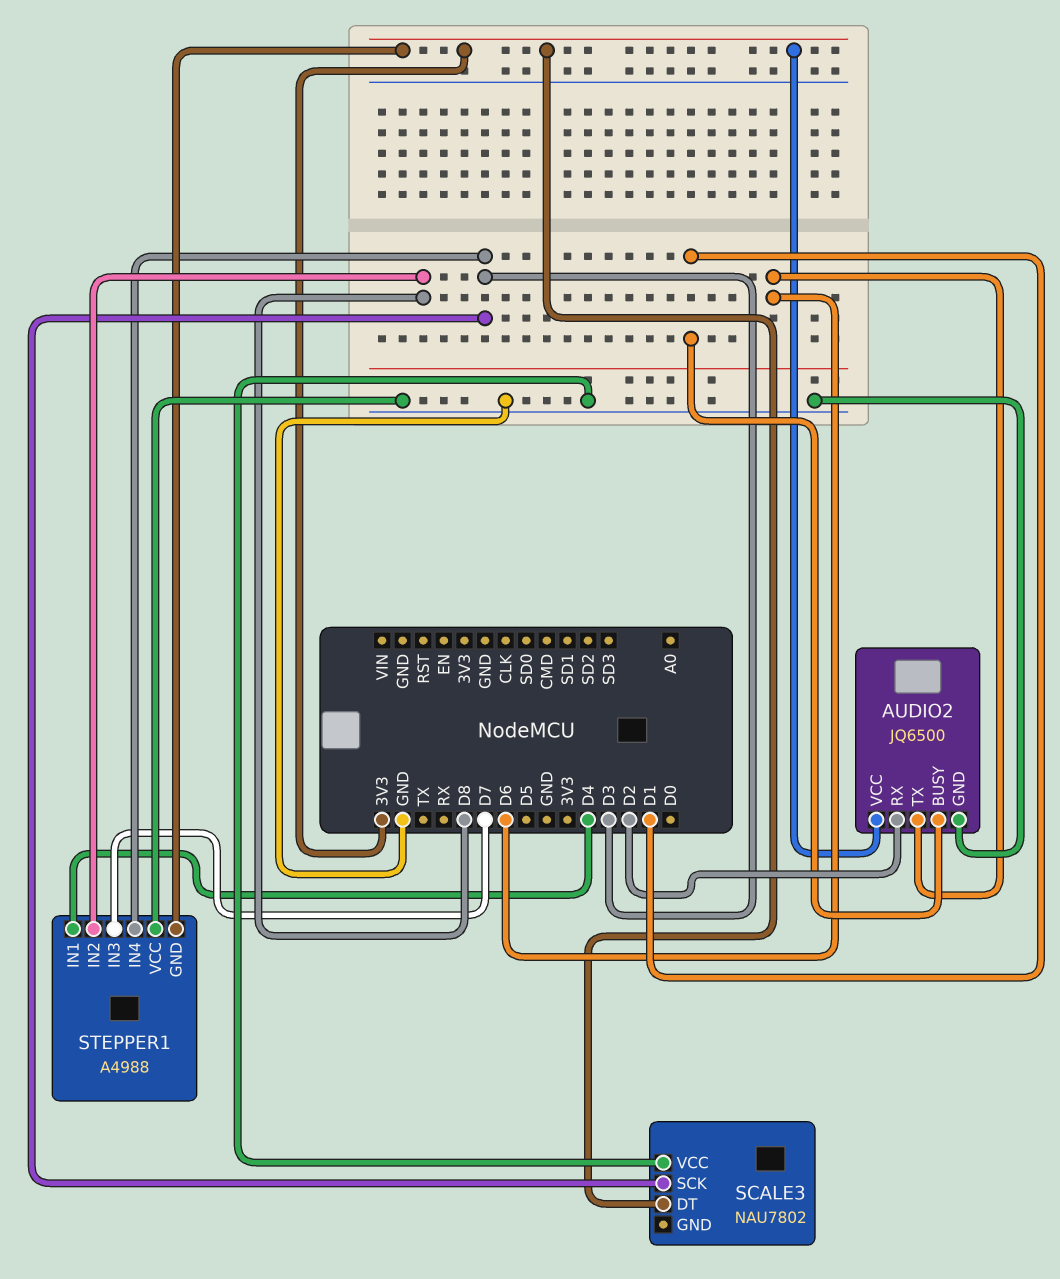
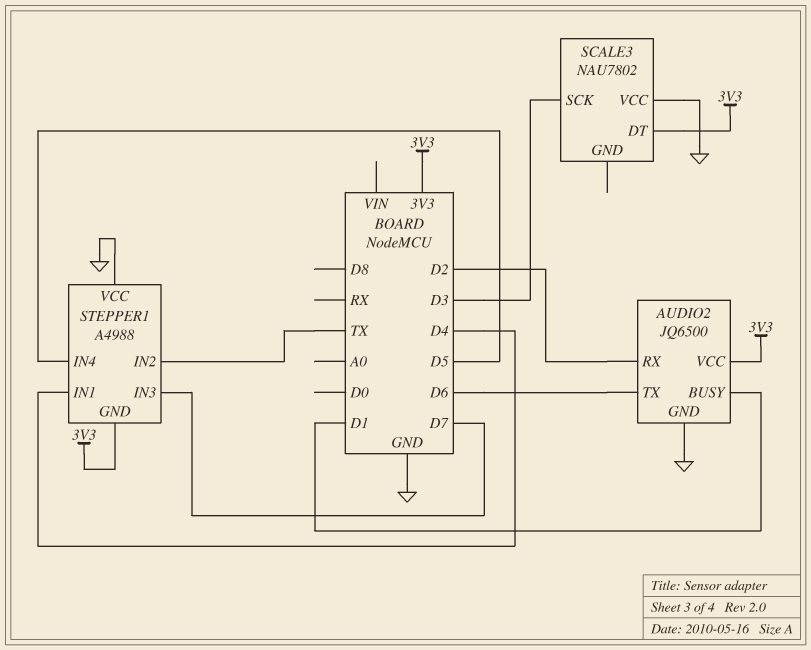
STEPPER1 pin IN2: D8 -> TX
STEPPER1 pin IN4: D3 -> D5

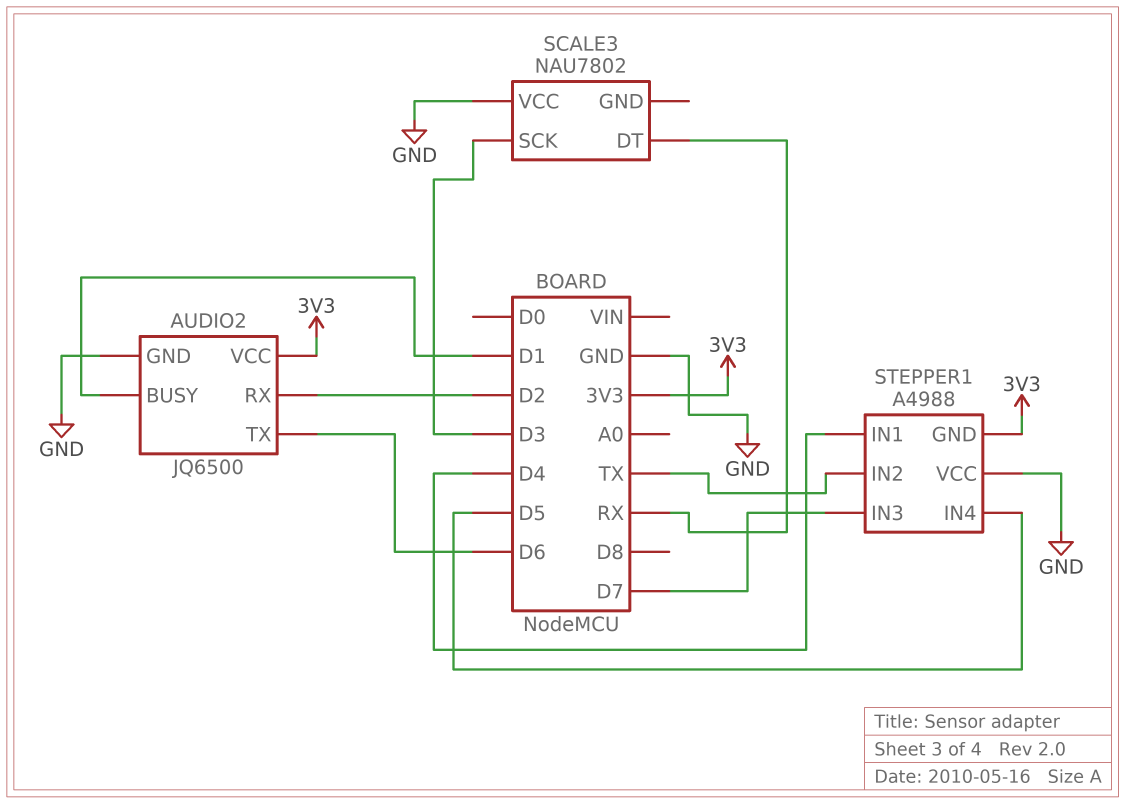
SCALE3 pin DT: 3V3 -> RX

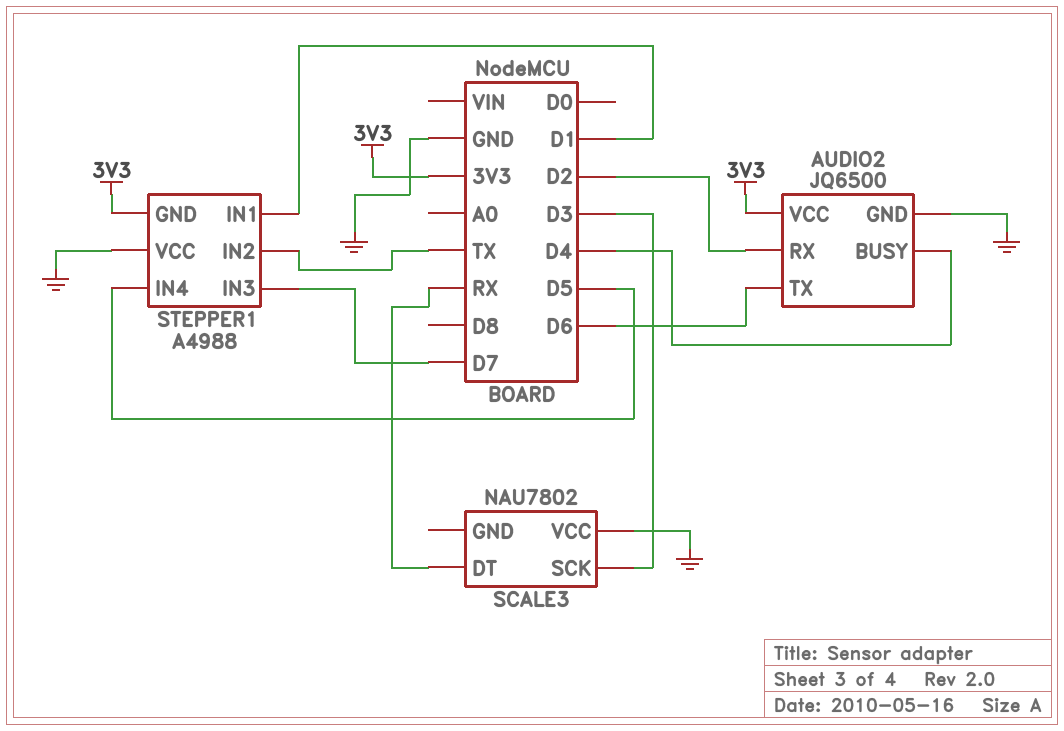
AUDIO2 pin BUSY: D1 -> D4
STEPPER1 pin IN1: D4 -> D1

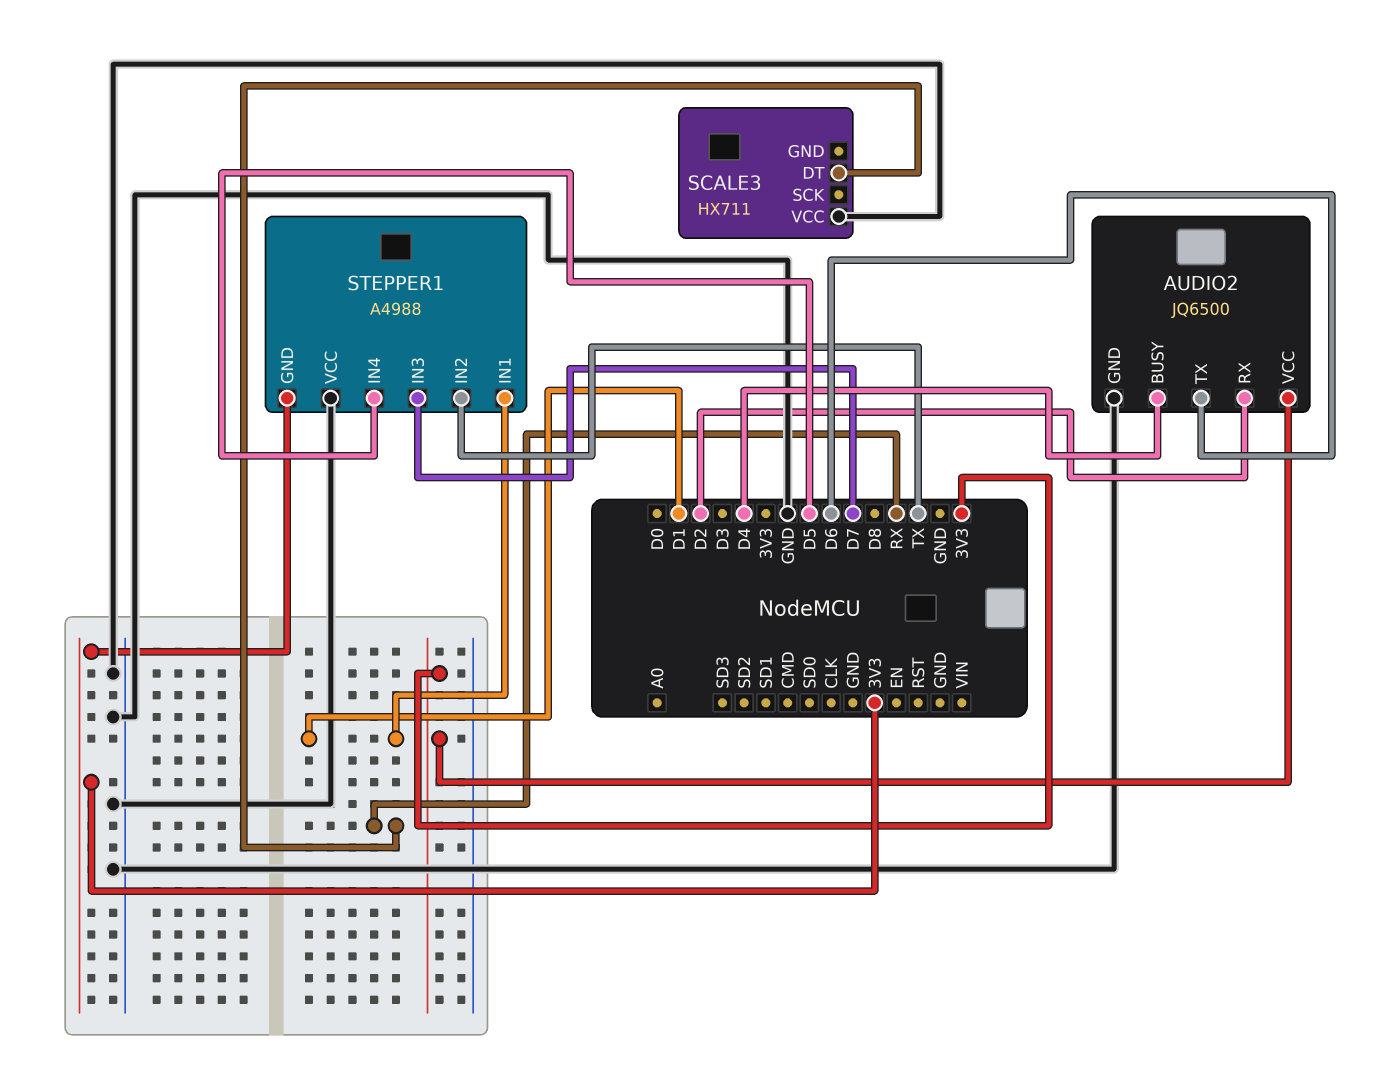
SCALE3: NAU7802 -> HX711
SCALE3 pin SCK: D3 -> none

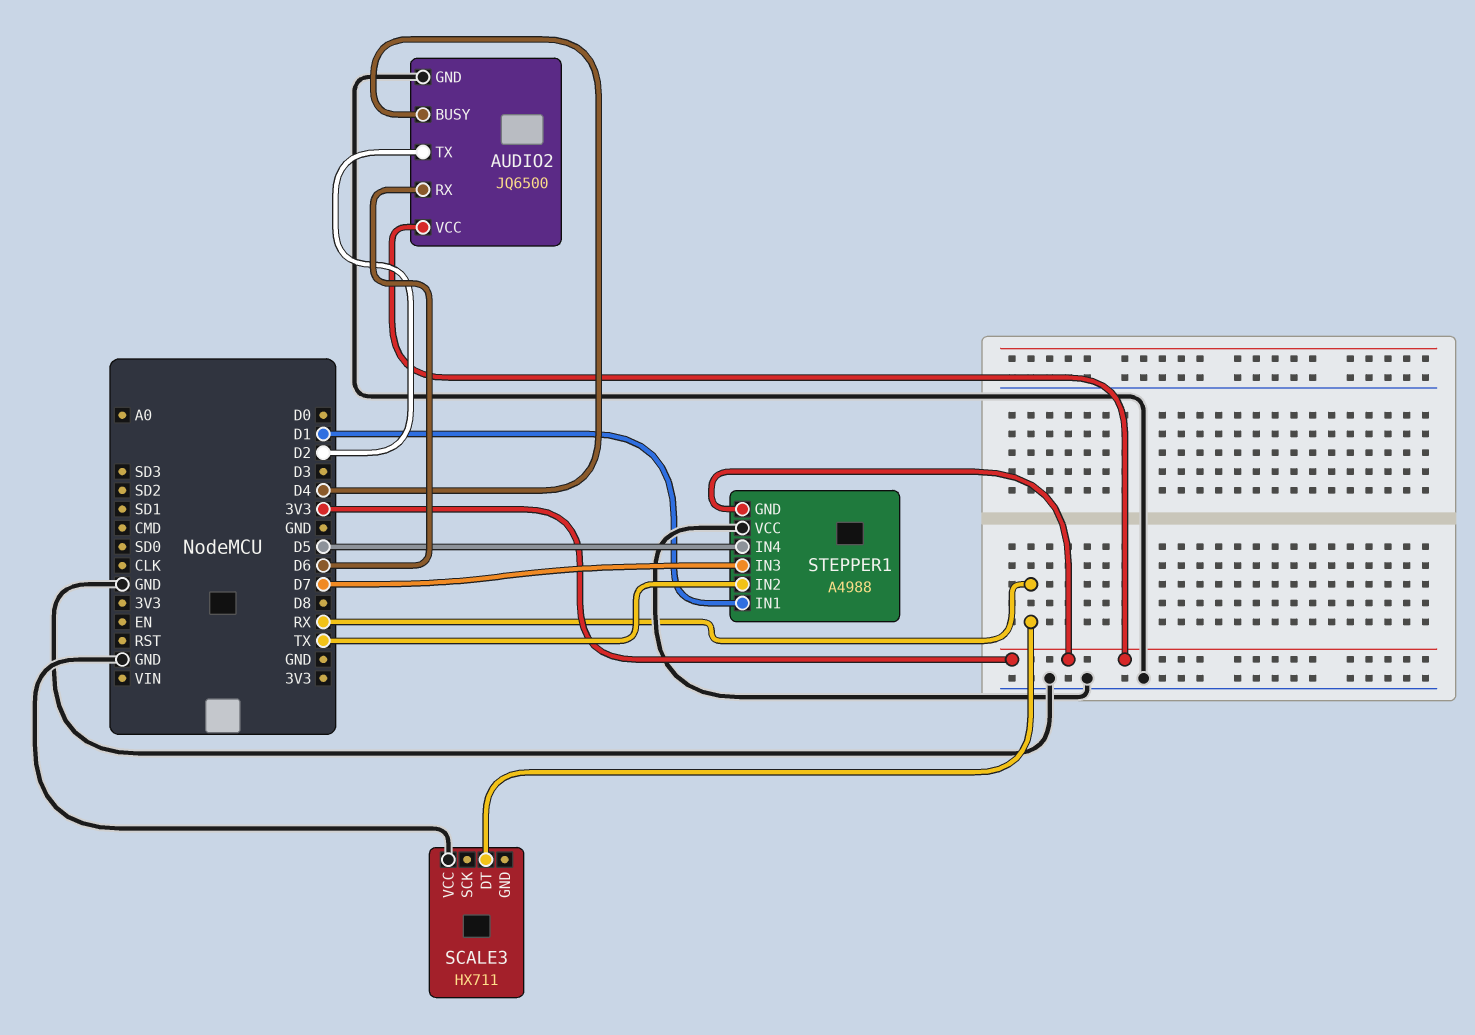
AUDIO2 pin RX: D2 -> D6
AUDIO2 pin TX: D6 -> D2

